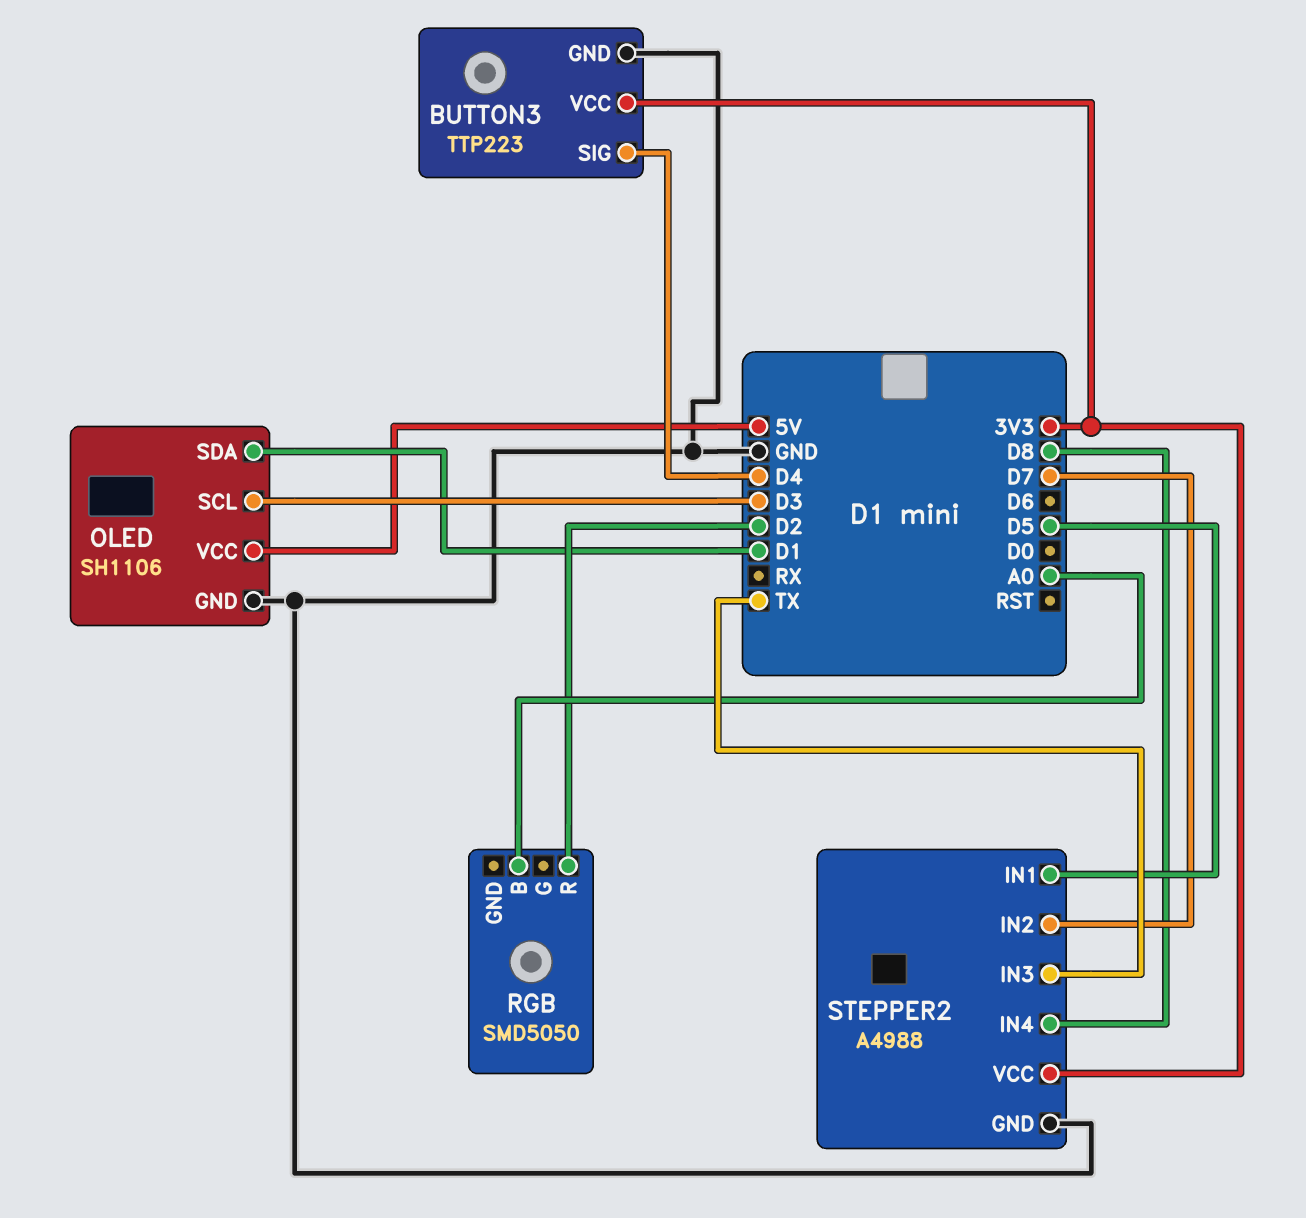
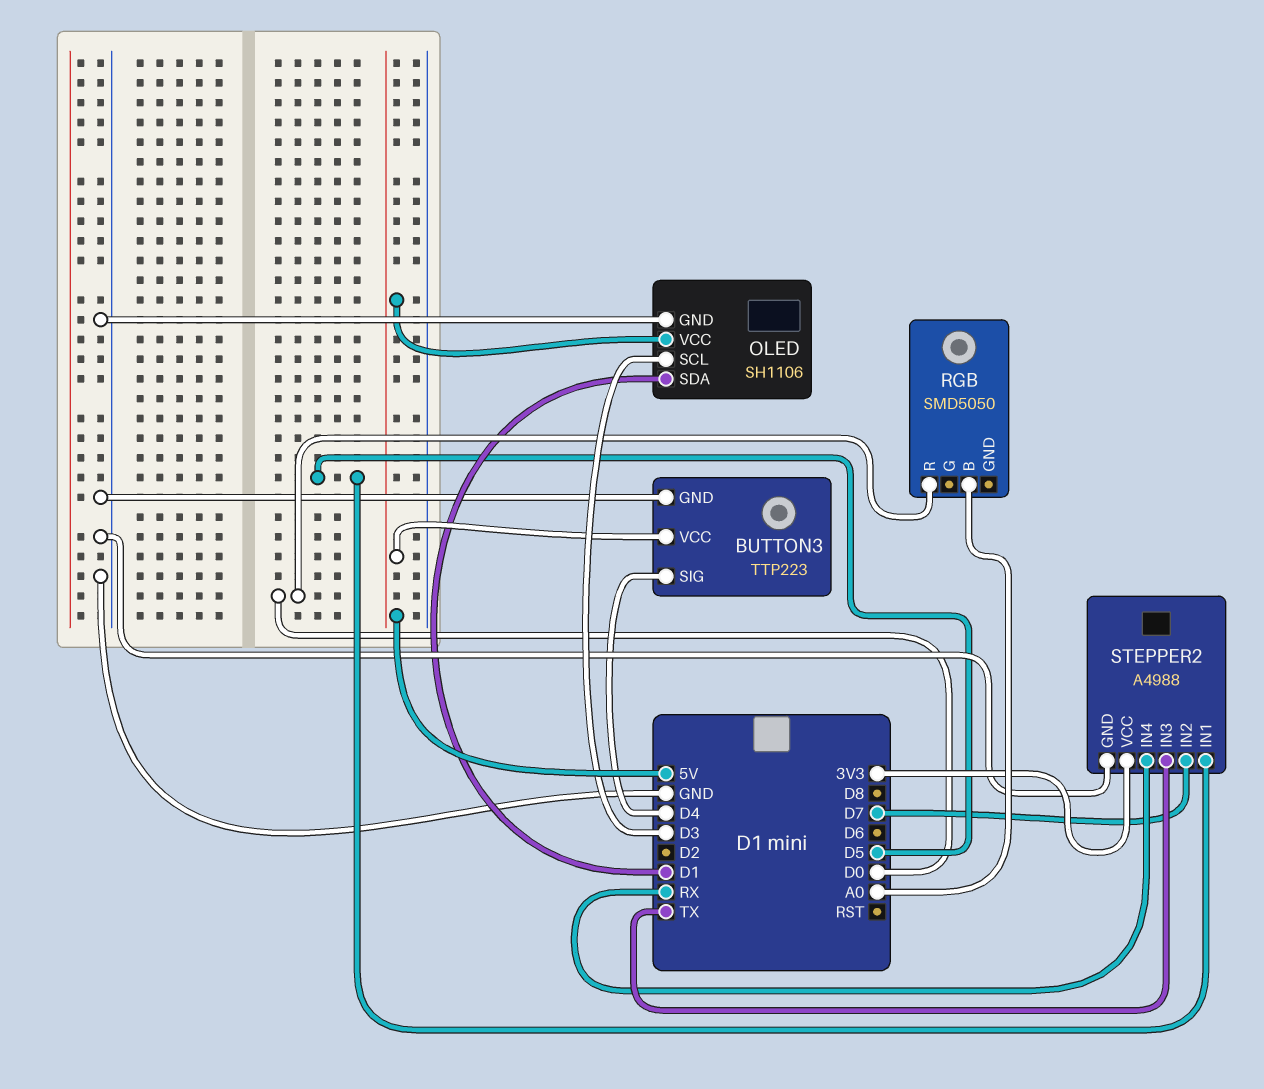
BUTTON3 pin VCC: 3V3 -> 5V
RGB pin R: D2 -> D0
STEPPER2 pin IN4: D8 -> RX

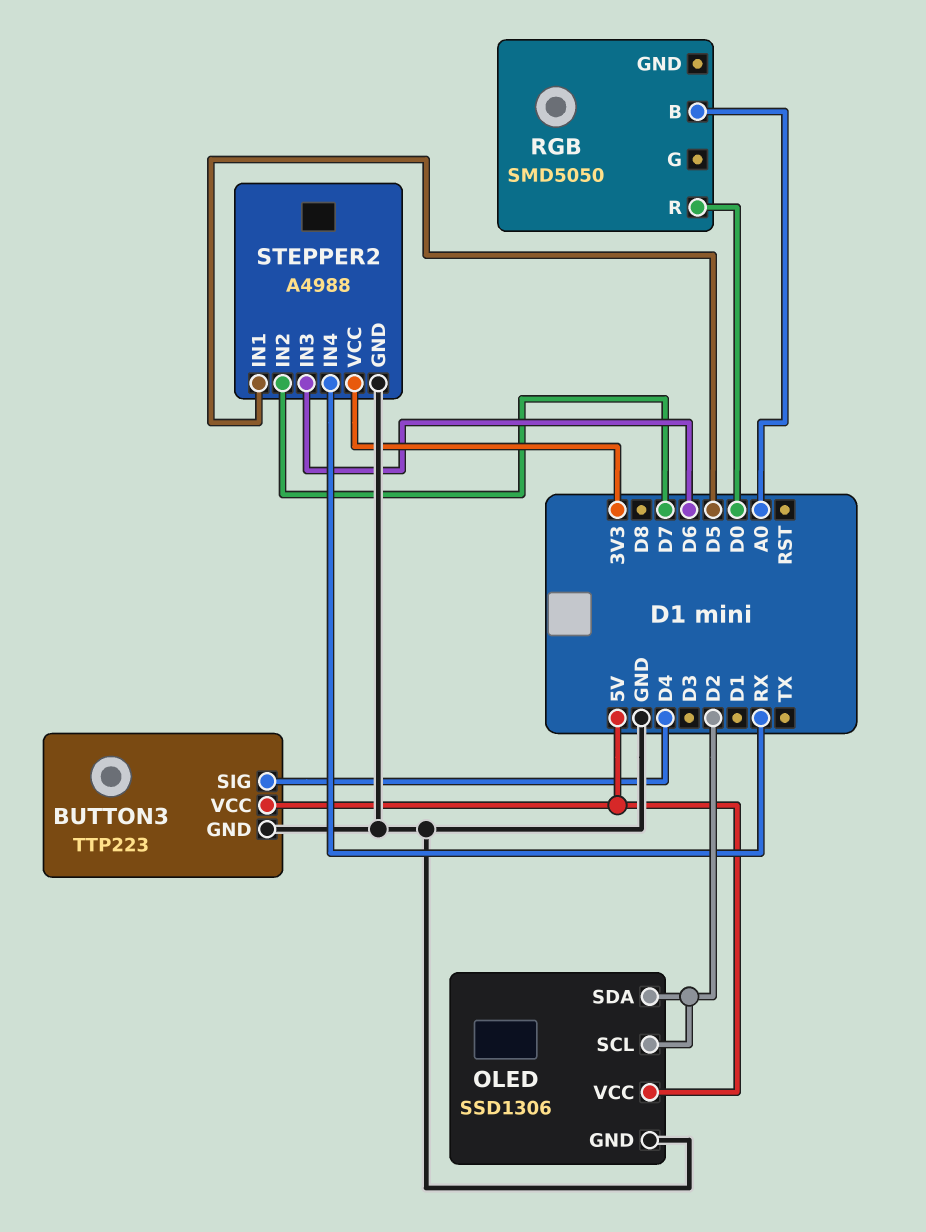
OLED: SH1106 -> SSD1306
OLED pin SCL: D3 -> D2
OLED pin SDA: D1 -> D2
STEPPER2 pin IN3: TX -> D6

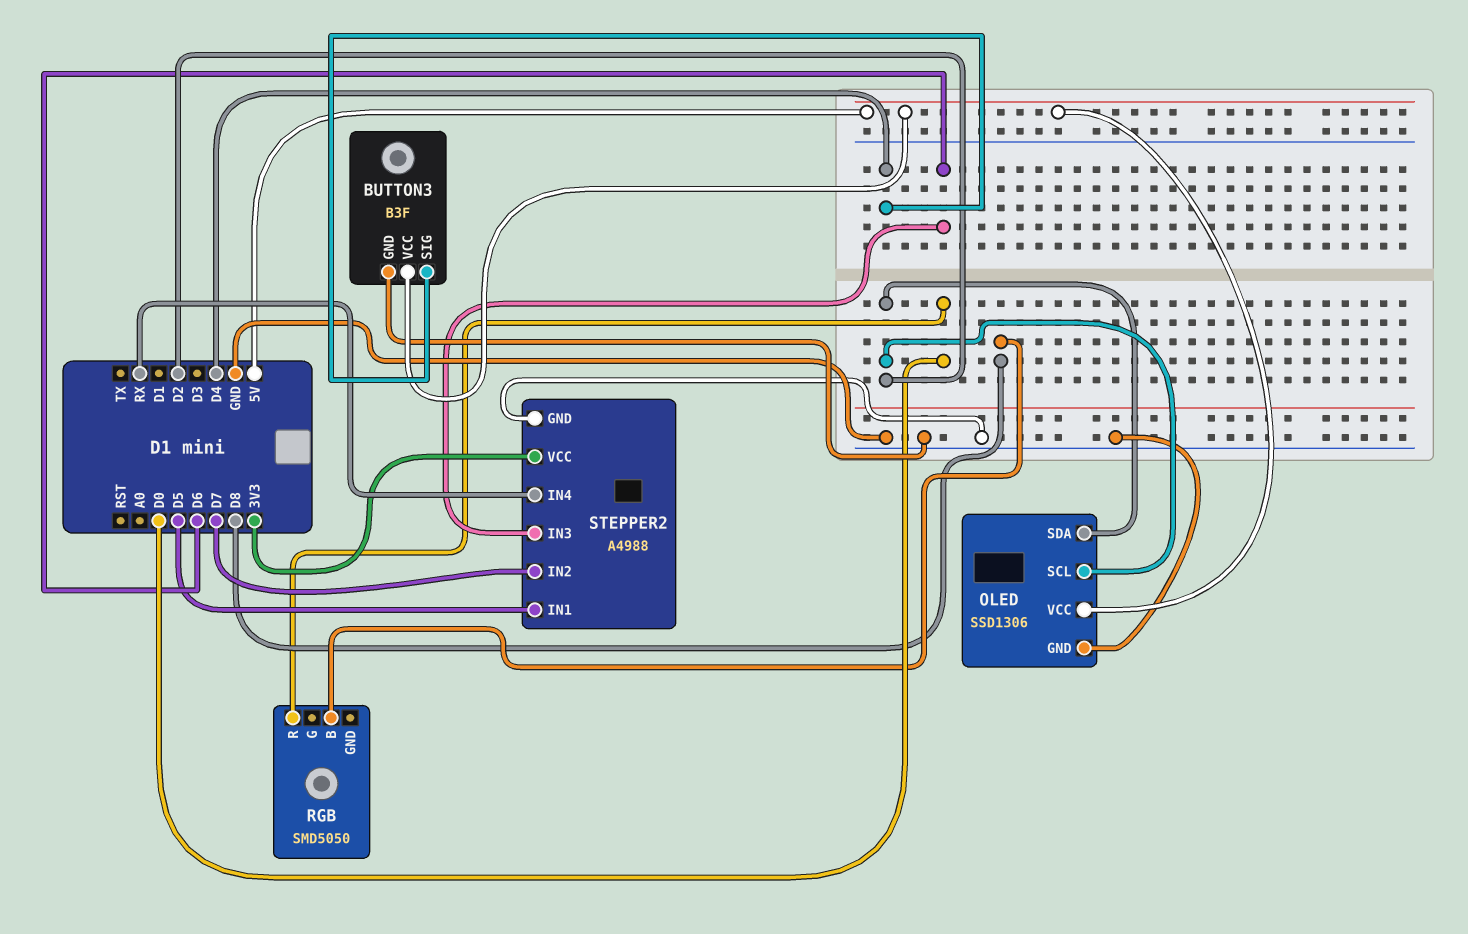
BUTTON3: TTP223 -> B3F
RGB pin B: A0 -> D8

